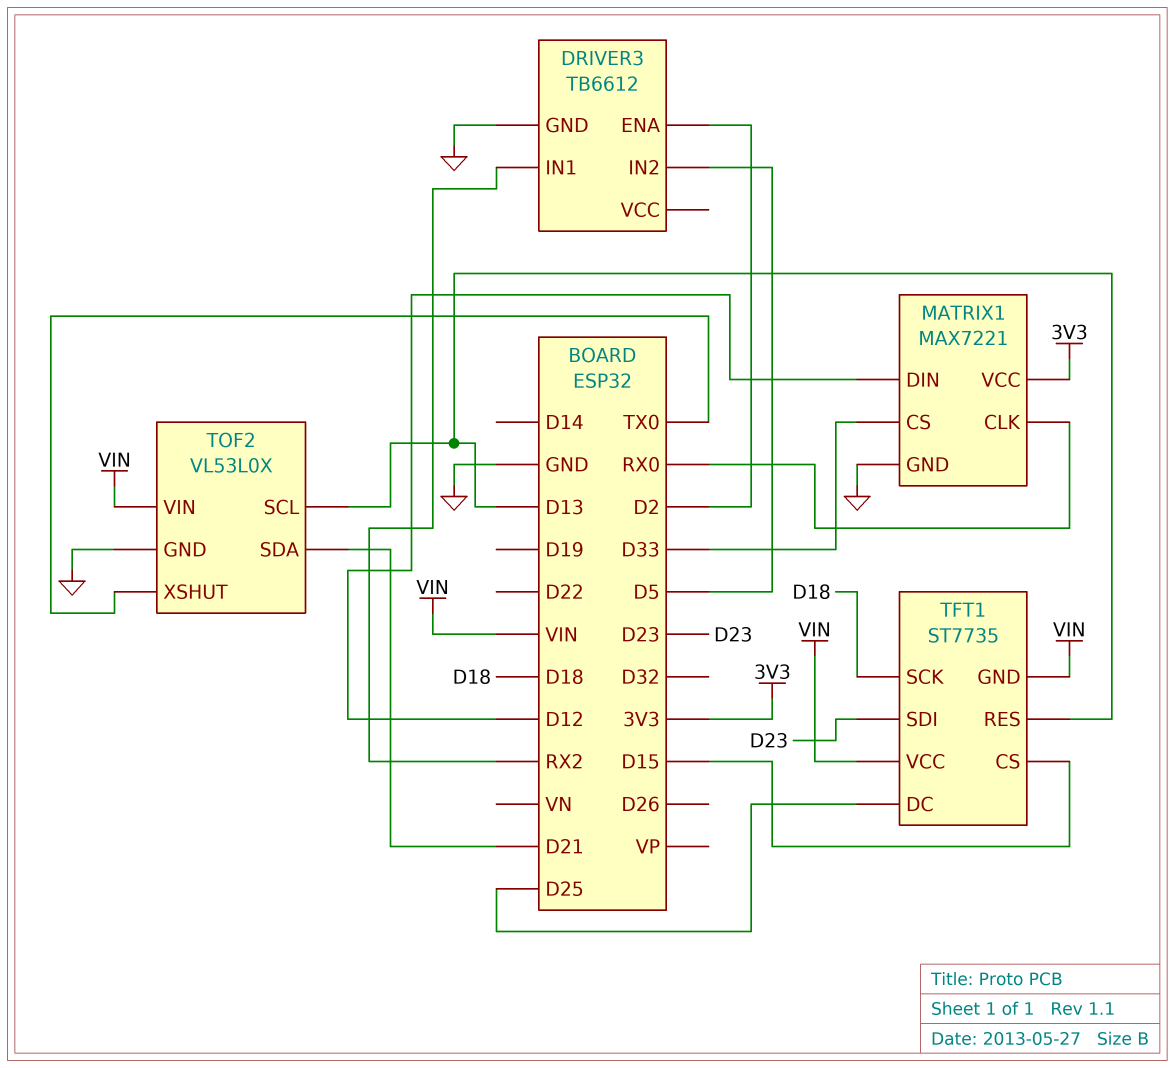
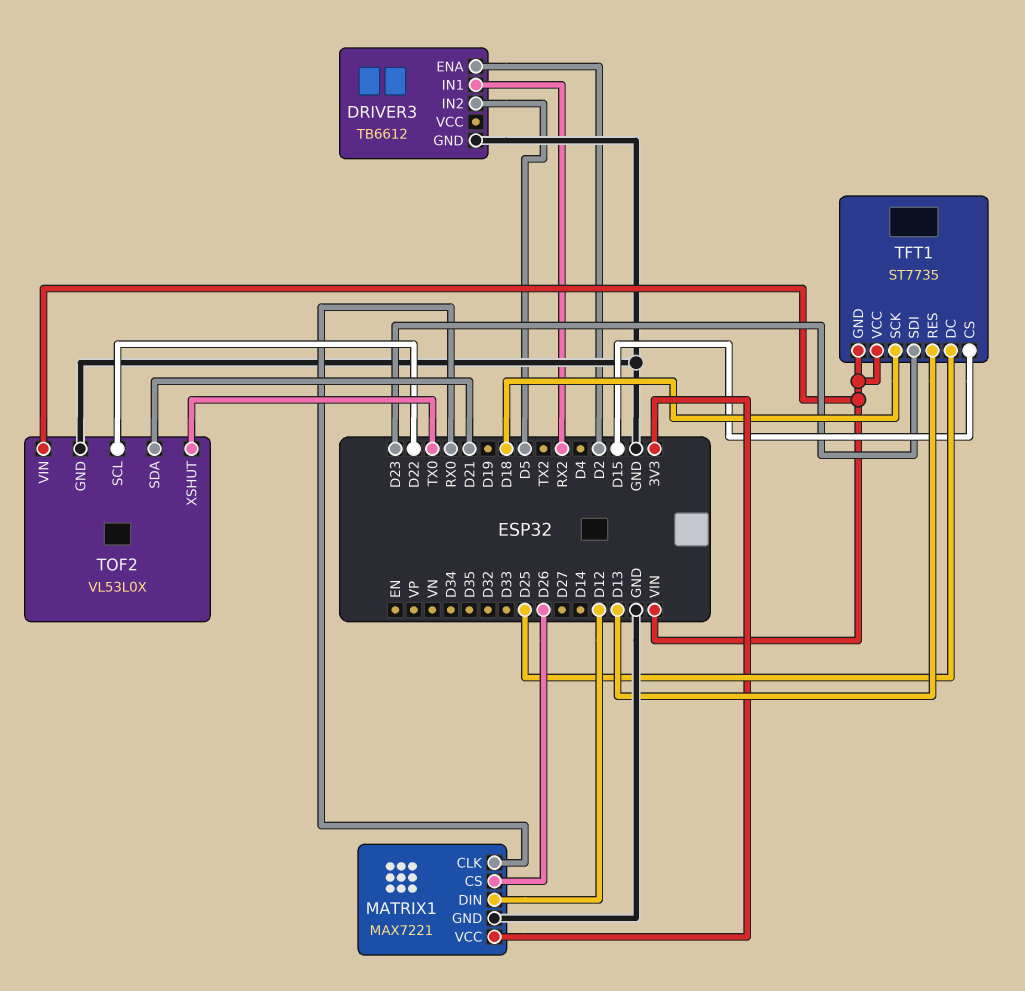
MATRIX1 pin CS: D33 -> D26
TOF2 pin SCL: D13 -> D22

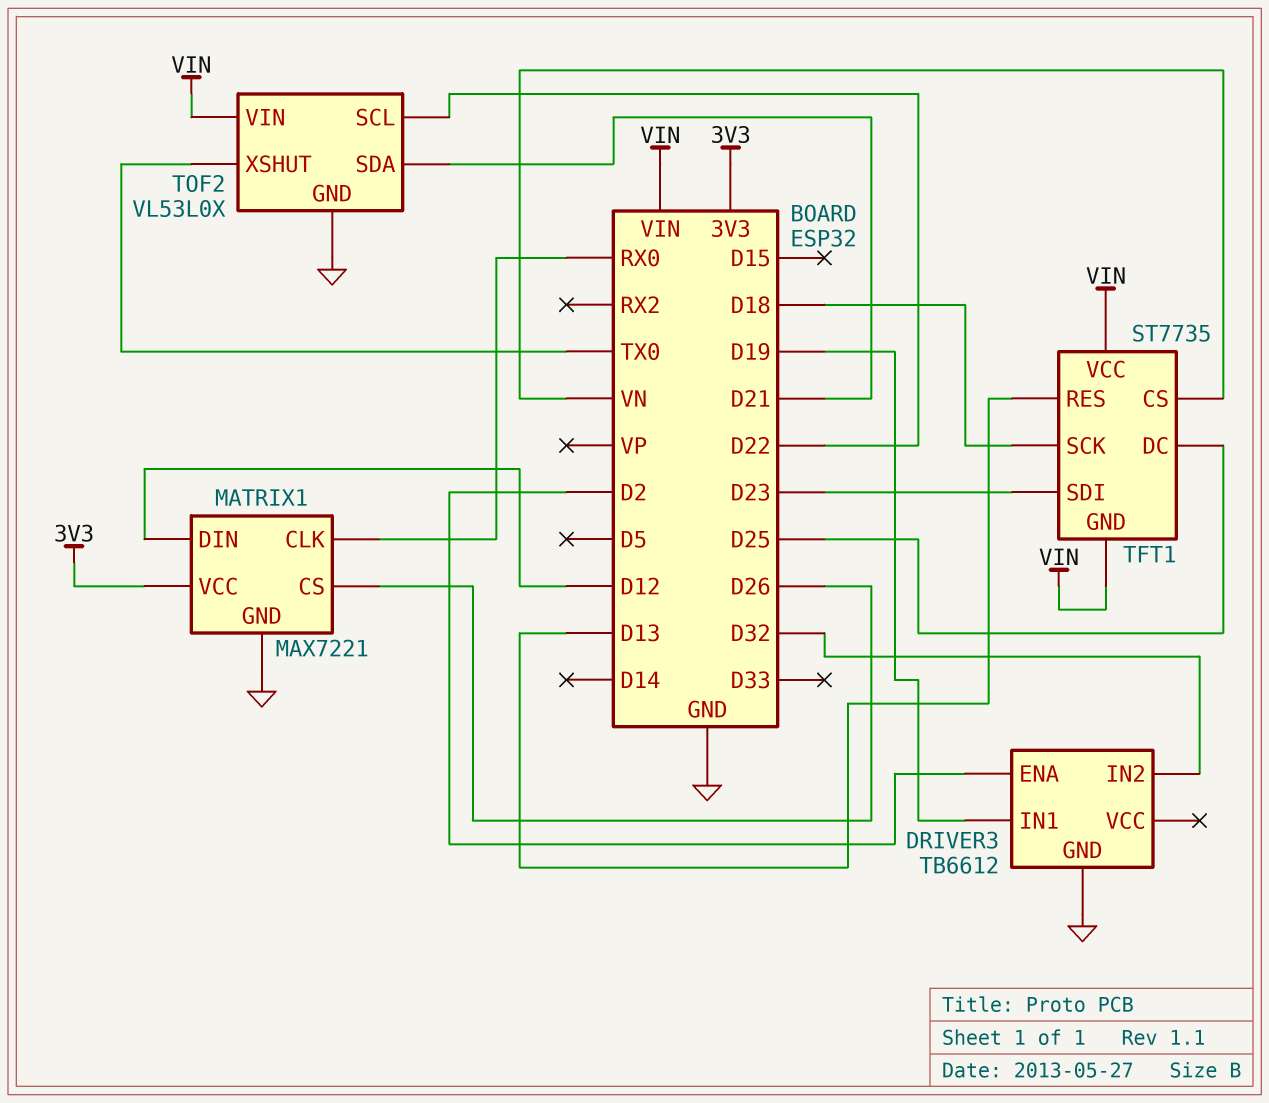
DRIVER3 pin IN1: RX2 -> D19
DRIVER3 pin IN2: D5 -> D32
TFT1 pin CS: D15 -> VN

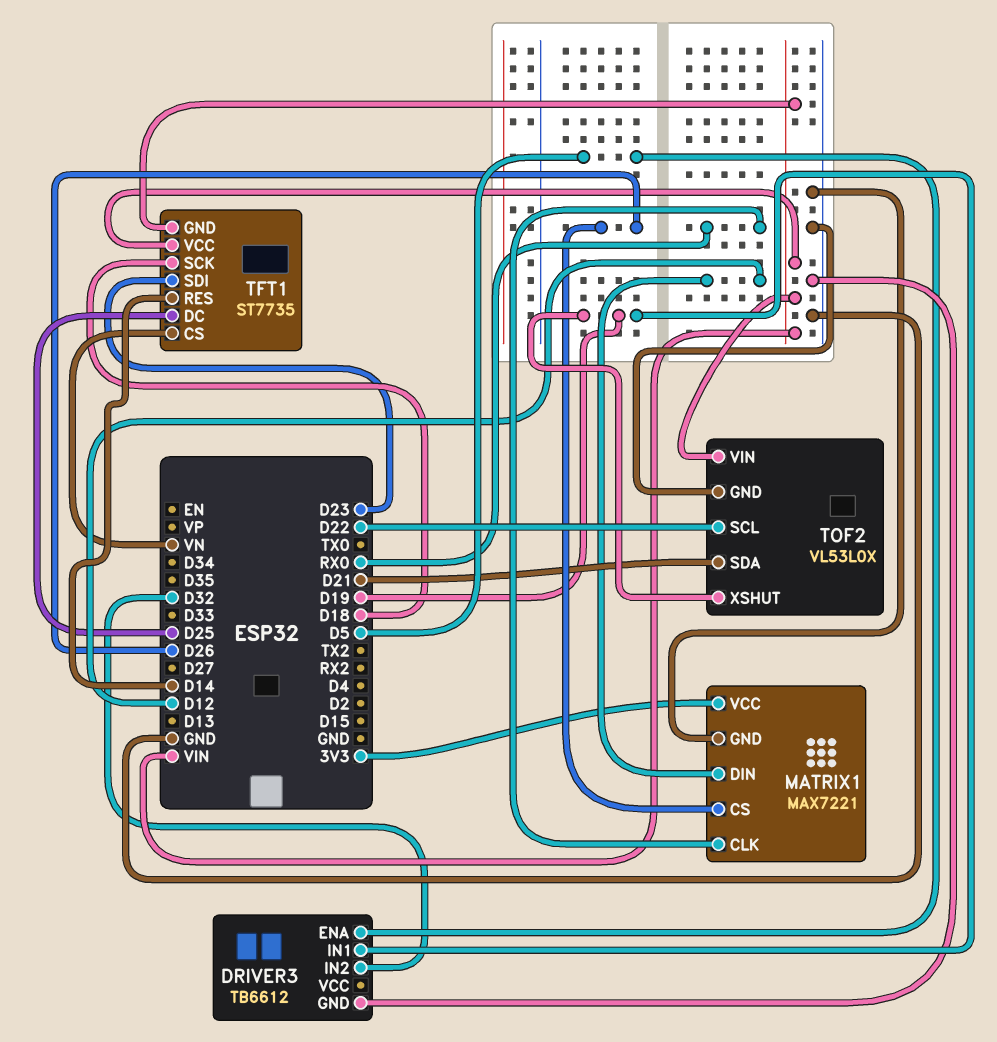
DRIVER3 pin ENA: D2 -> D5
TFT1 pin RES: D13 -> D14
TOF2 pin XSHUT: TX0 -> D19

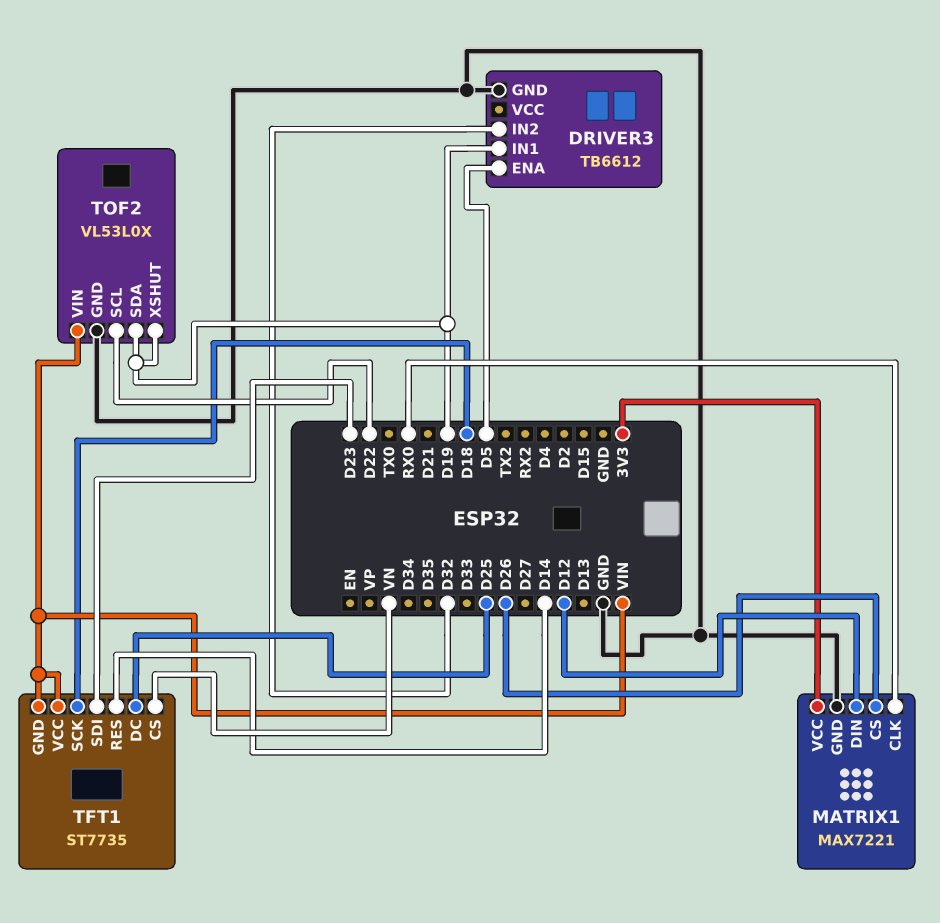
TOF2 pin SDA: D21 -> D19

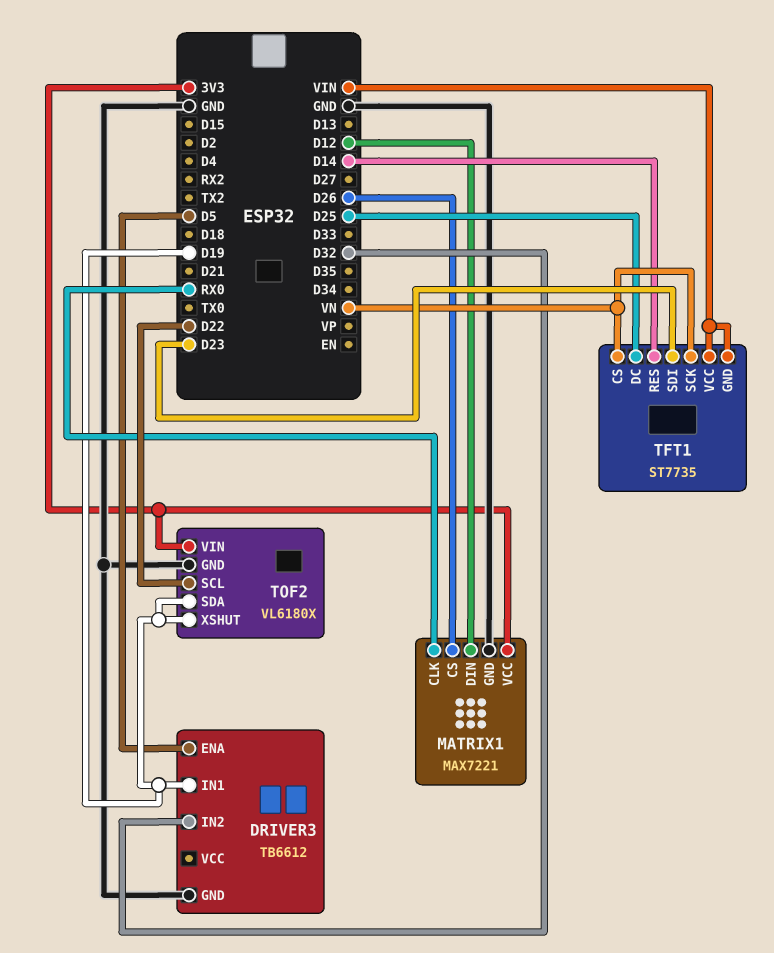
TFT1 pin SCK: D18 -> VN
TOF2: VL53L0X -> VL6180X
TOF2 pin VIN: VIN -> 3V3

